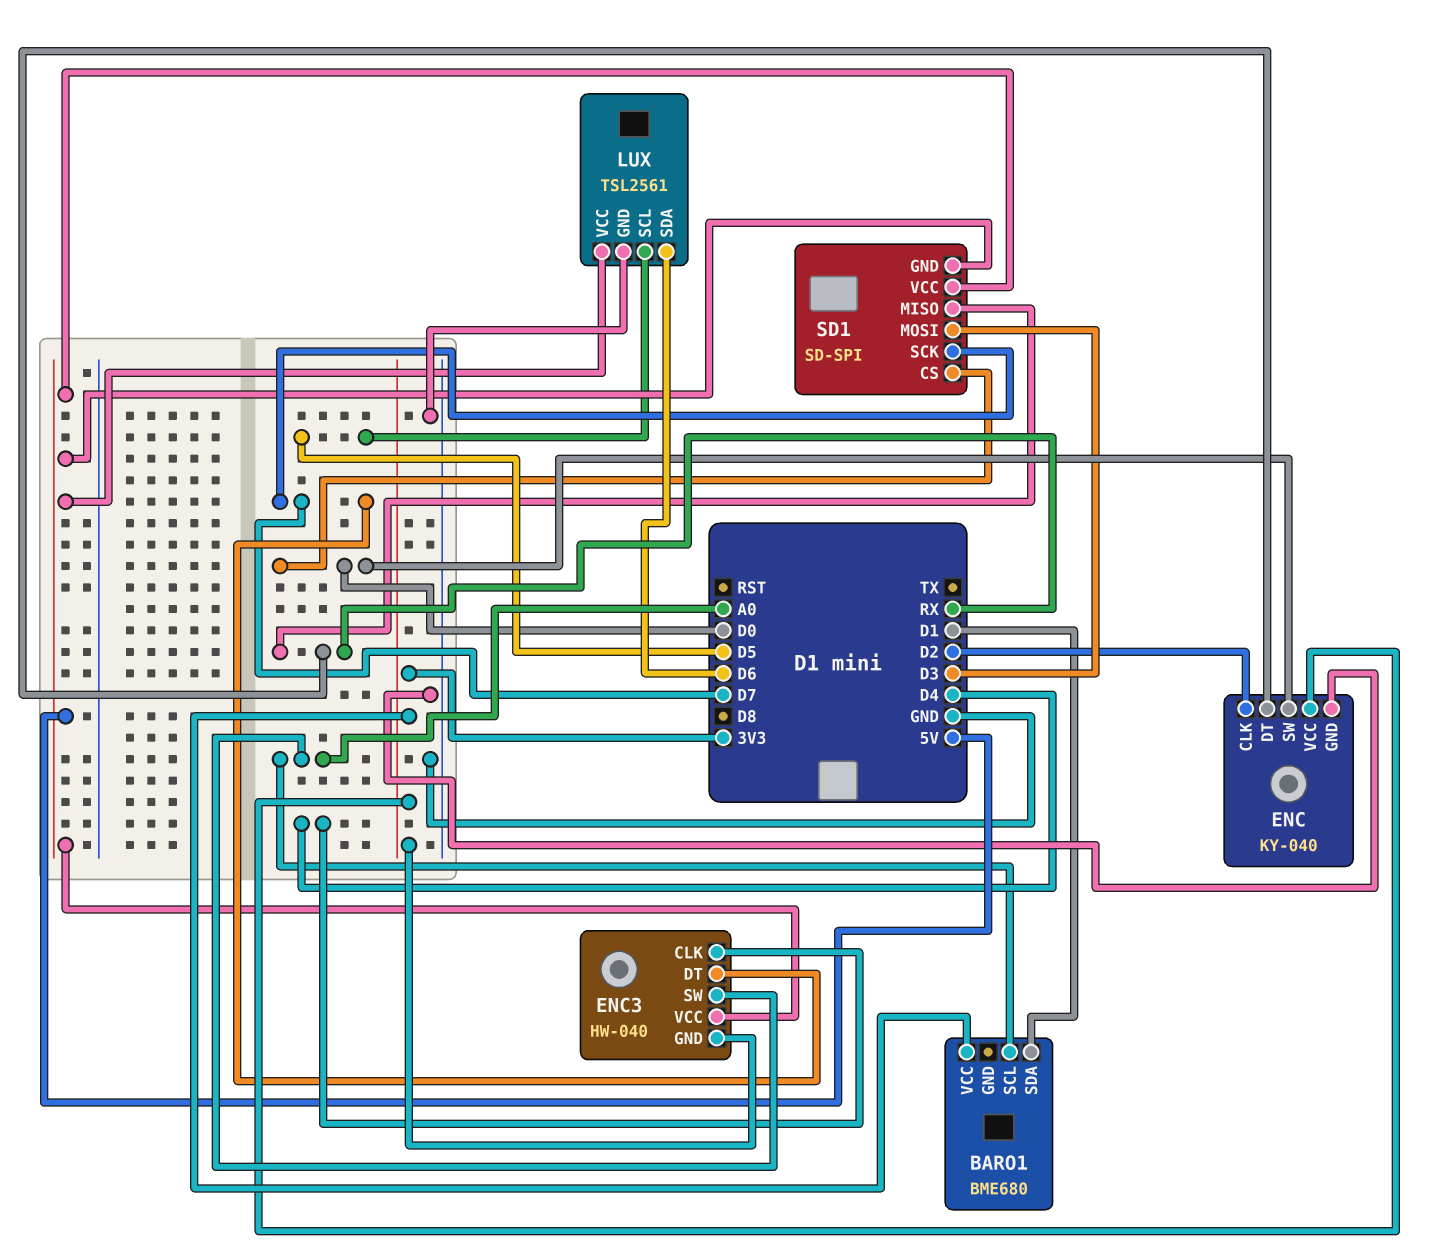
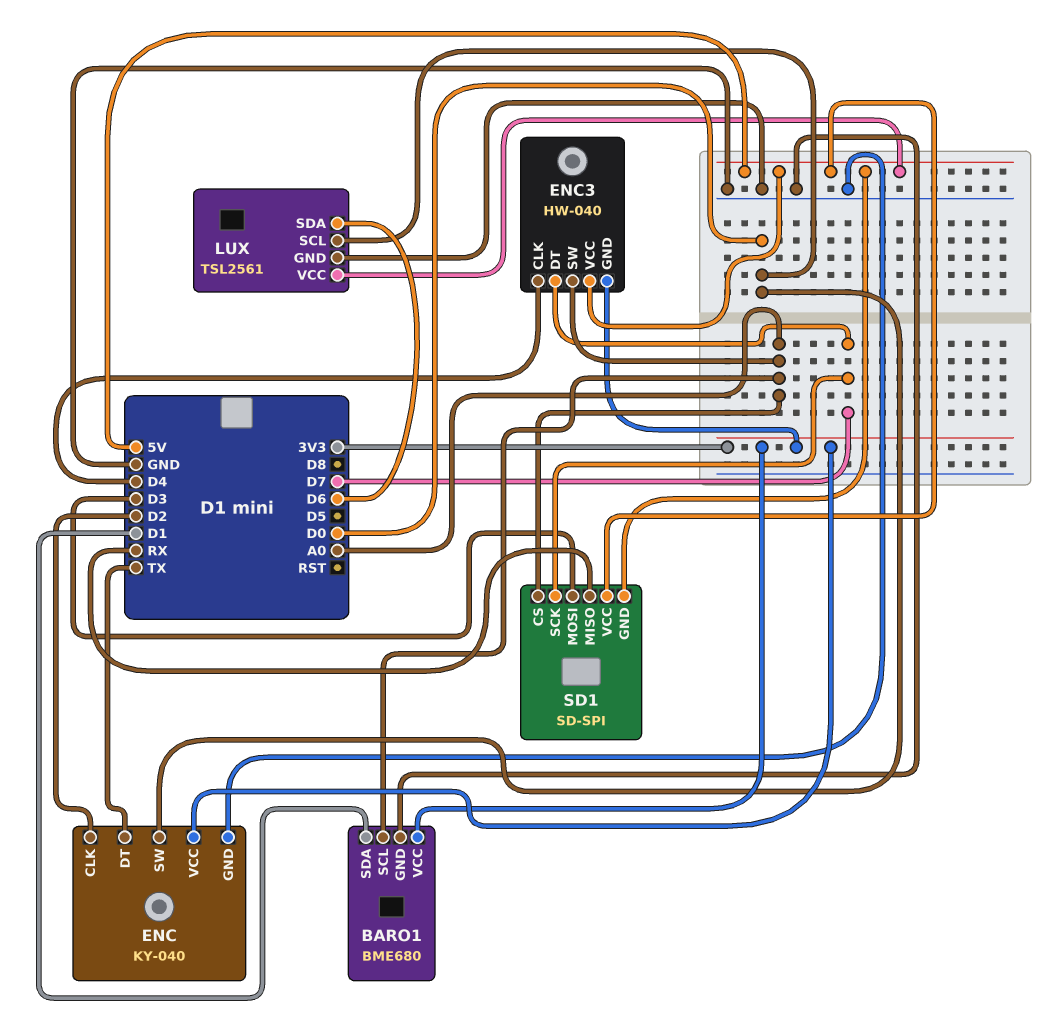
BARO1 pin GND: none -> GND
ENC pin DT: RX -> TX
LUX pin SCL: D5 -> D0
SD1 pin CS: D0 -> A0

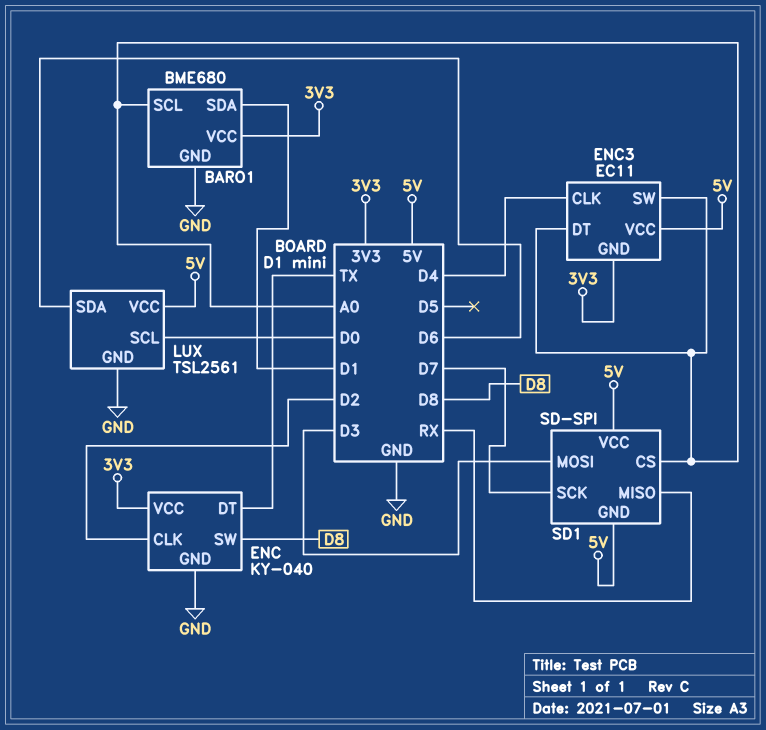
ENC pin SW: D0 -> D8
ENC3: HW-040 -> EC11
ENC3 pin DT: D7 -> A0

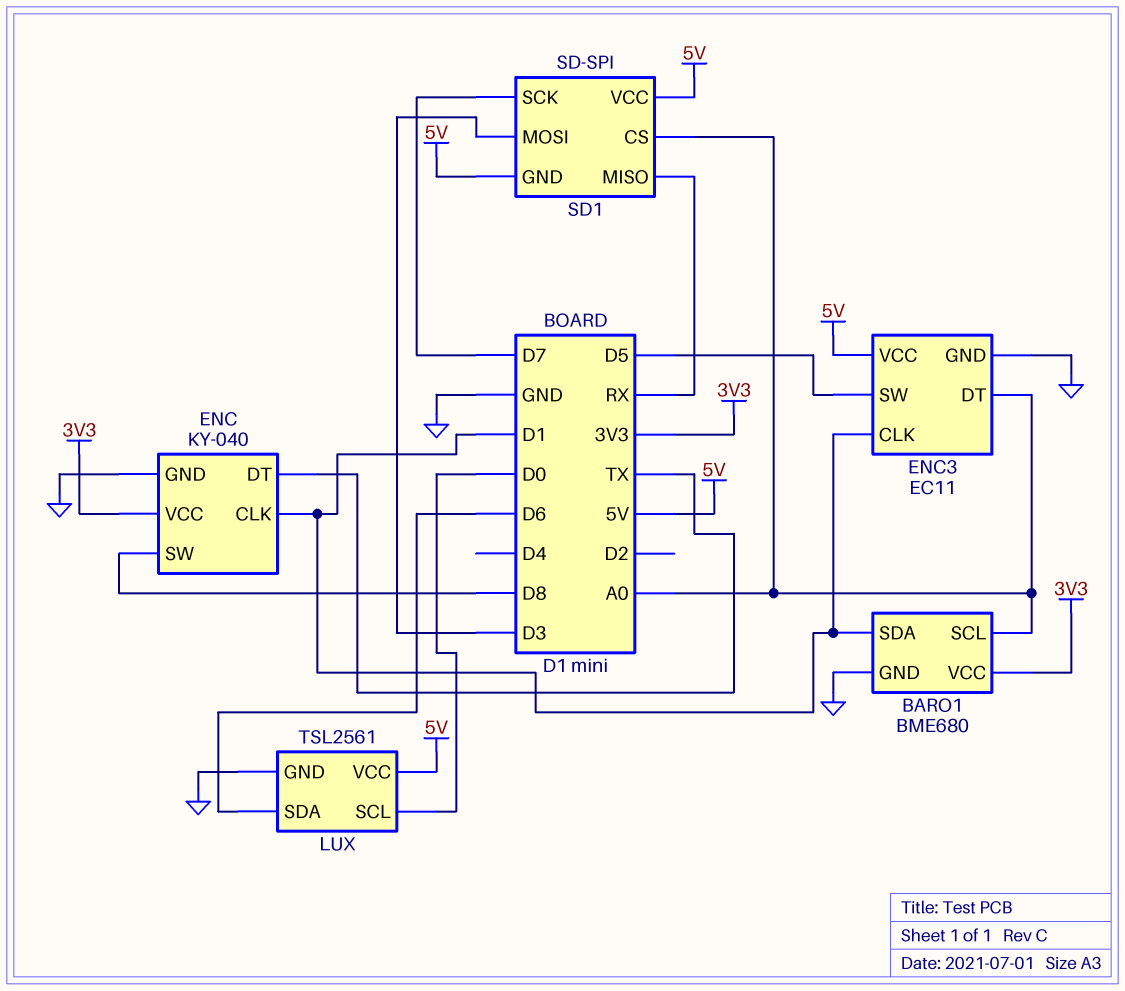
ENC pin CLK: D2 -> D1
ENC3 pin CLK: D4 -> D1
ENC3 pin GND: 3V3 -> GND
ENC3 pin SW: A0 -> D5

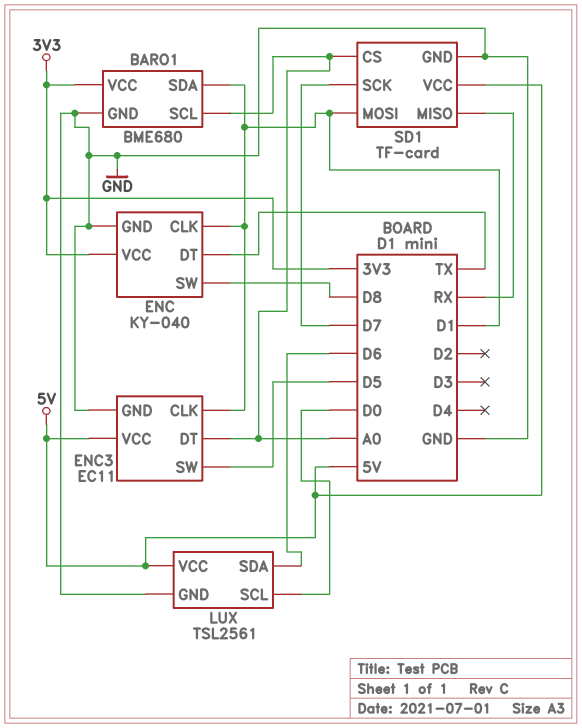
SD1: SD-SPI -> TF-card
SD1 pin GND: 5V -> GND
SD1 pin MOSI: D3 -> D1

